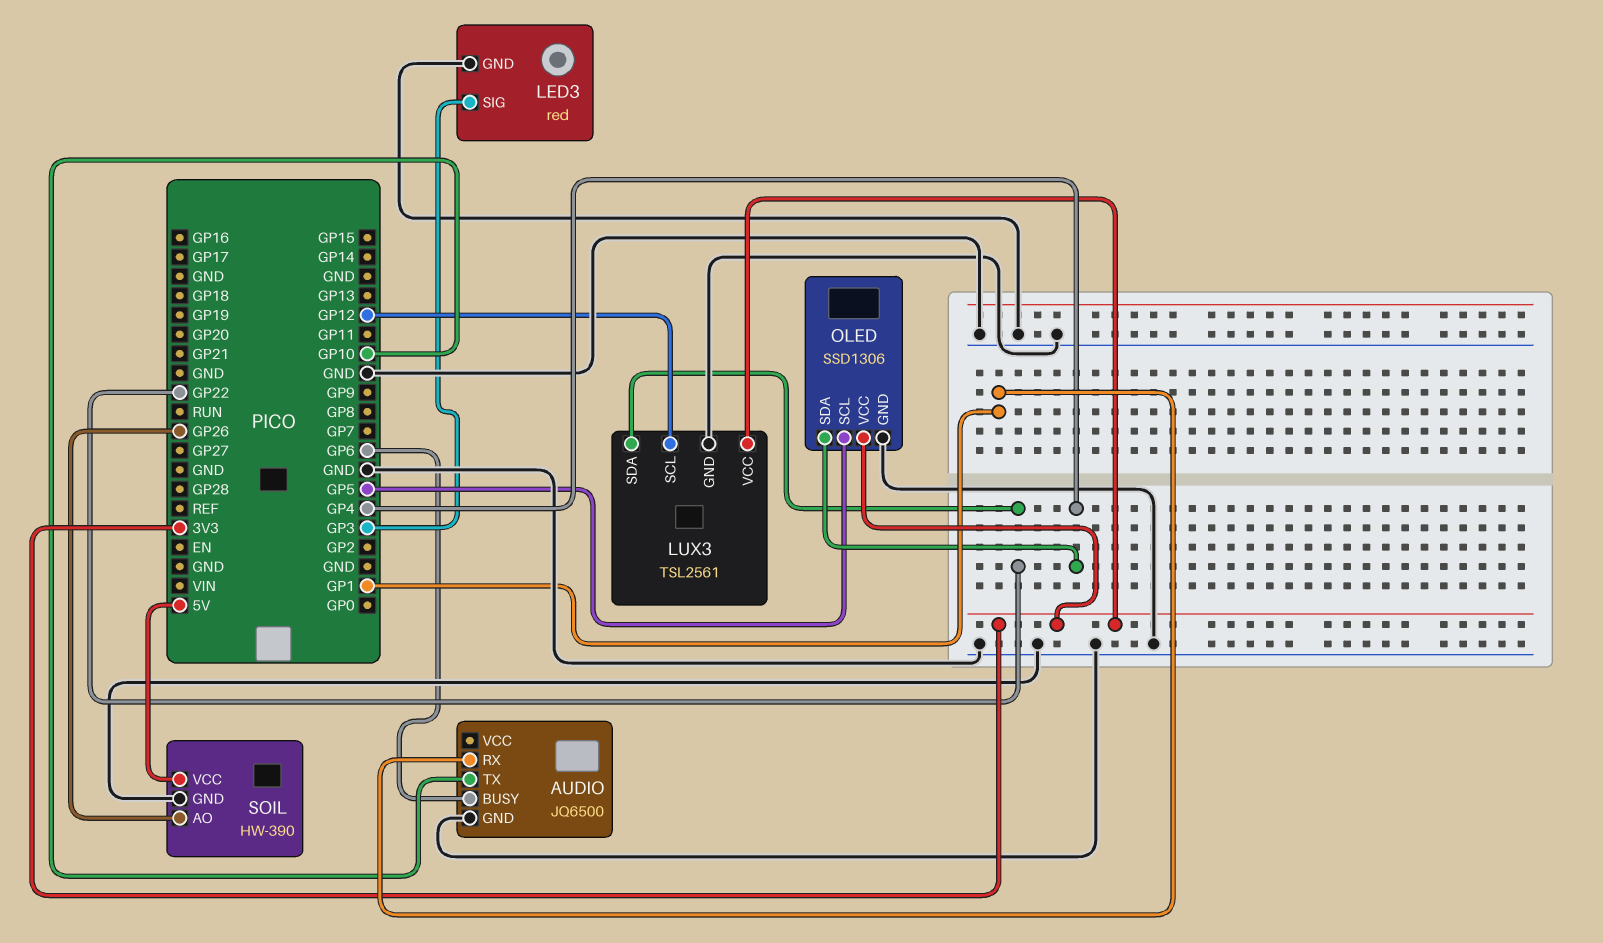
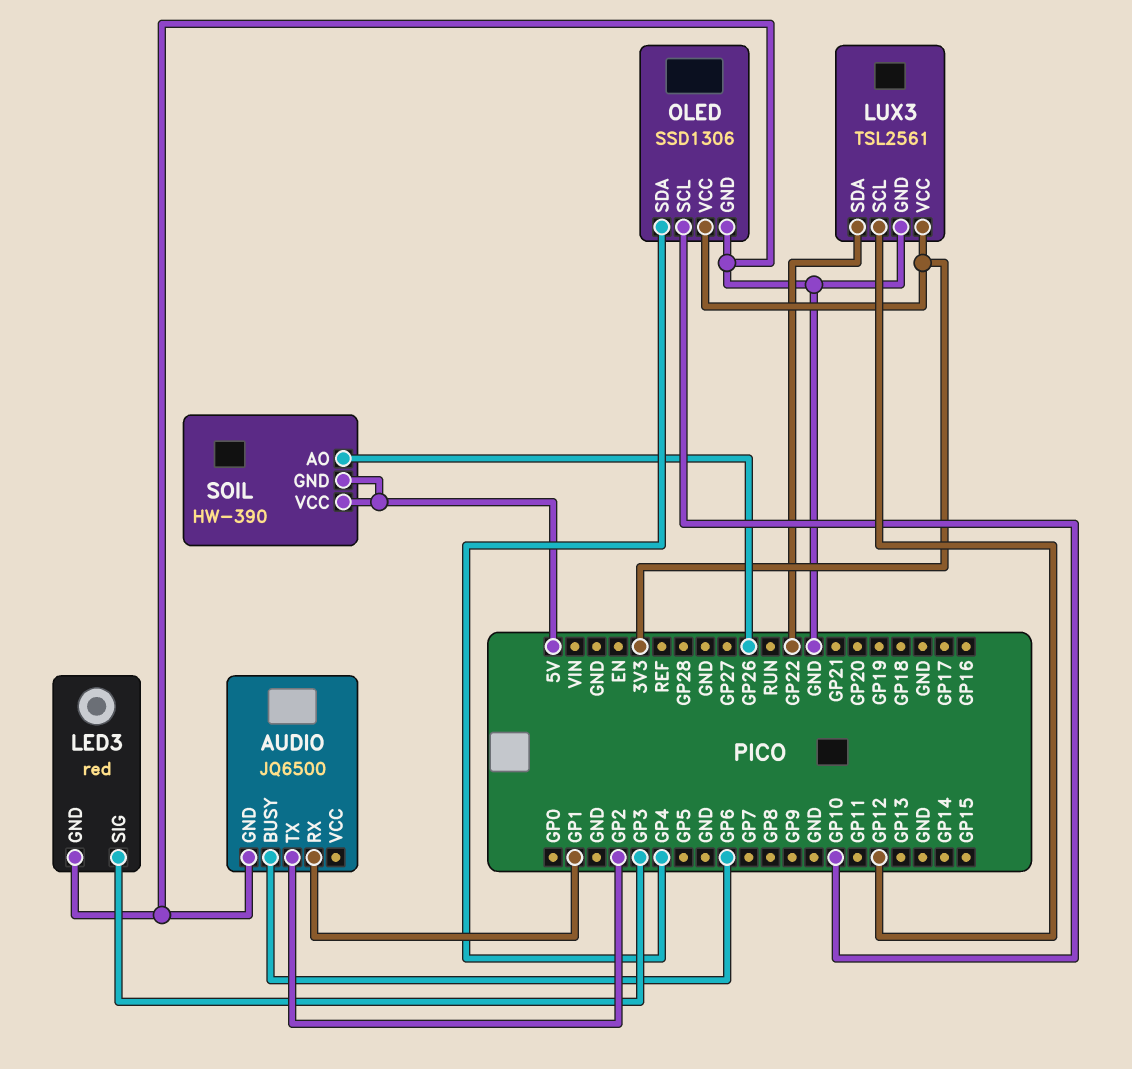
AUDIO pin TX: GP10 -> GP2
OLED pin SCL: GP5 -> GP10
SOIL pin GND: GND -> 5V

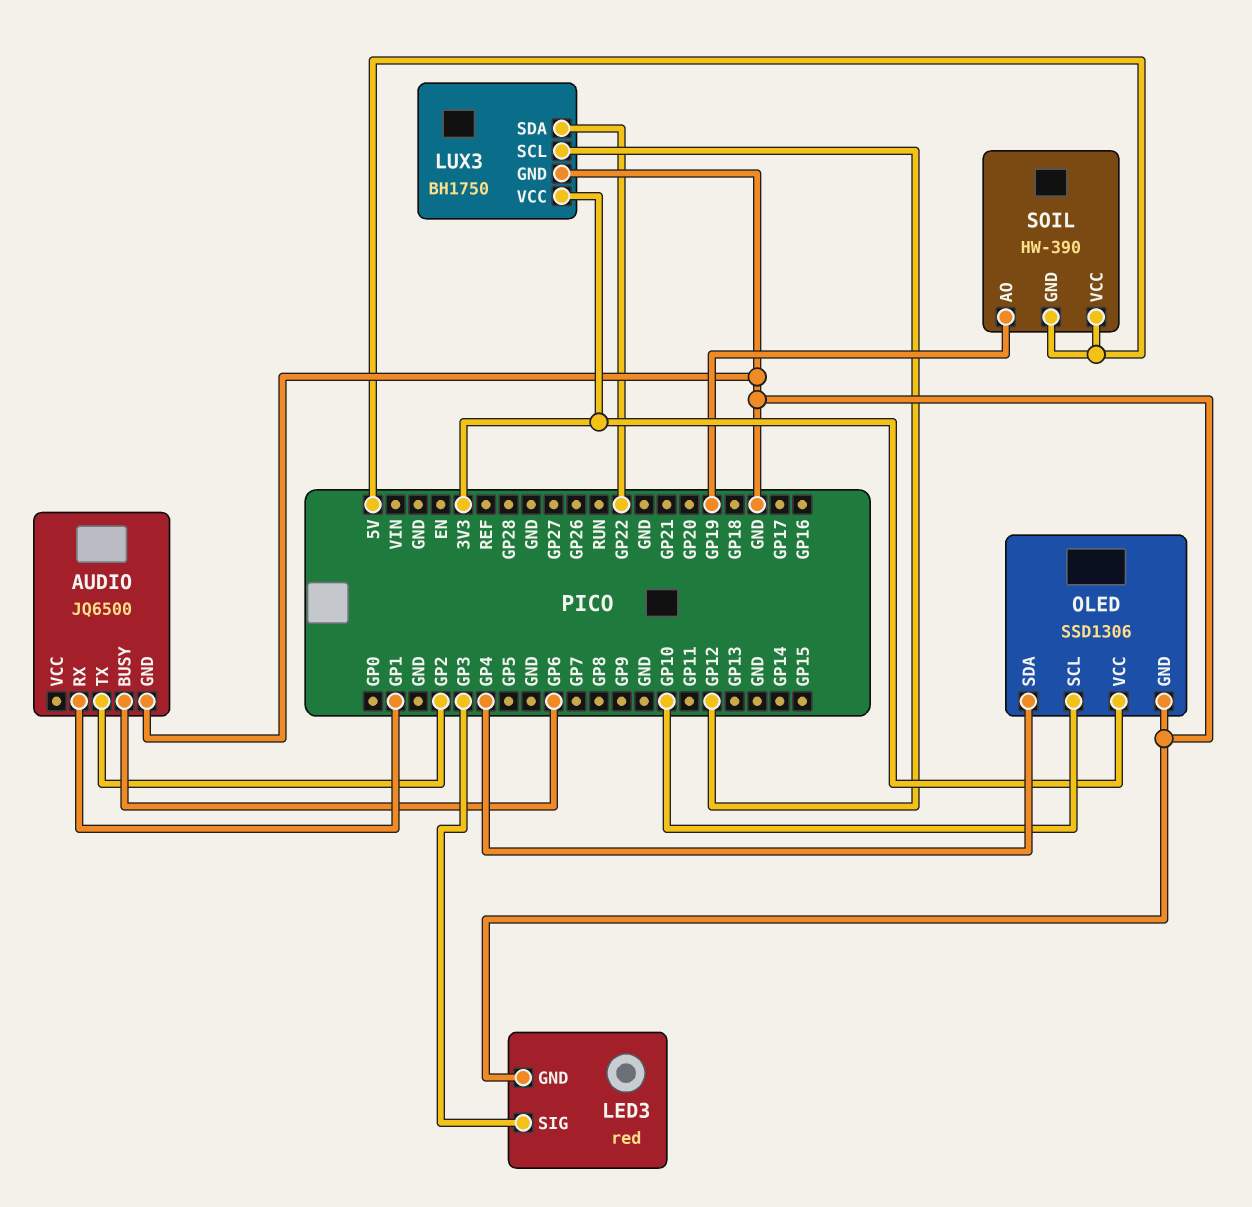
LUX3: TSL2561 -> BH1750
SOIL pin AO: GP26 -> GP19

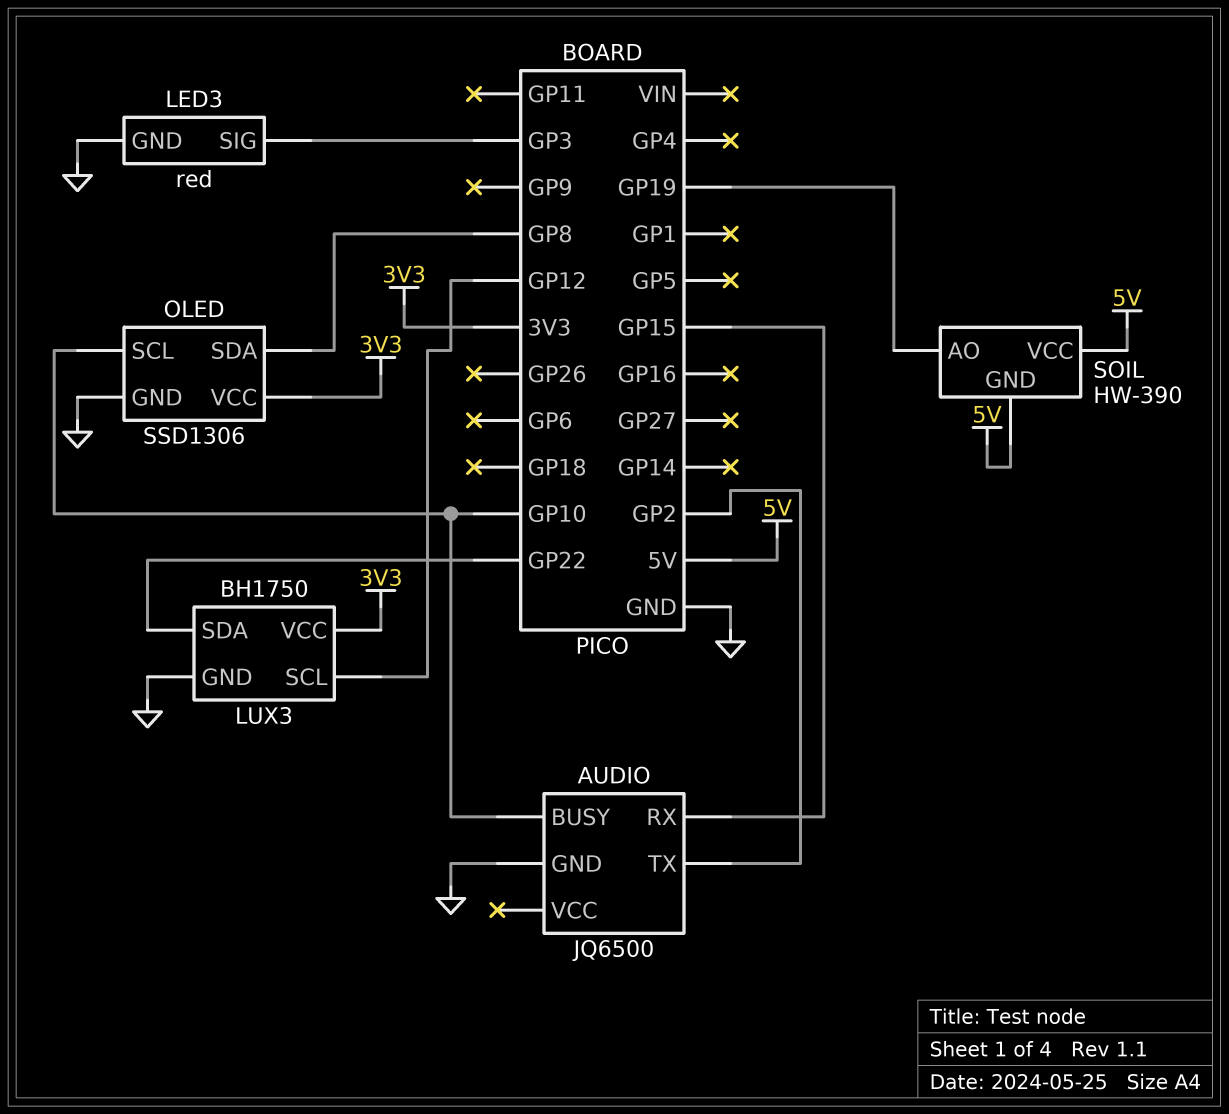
AUDIO pin BUSY: GP6 -> GP10
AUDIO pin RX: GP1 -> GP15
OLED pin SDA: GP4 -> GP8

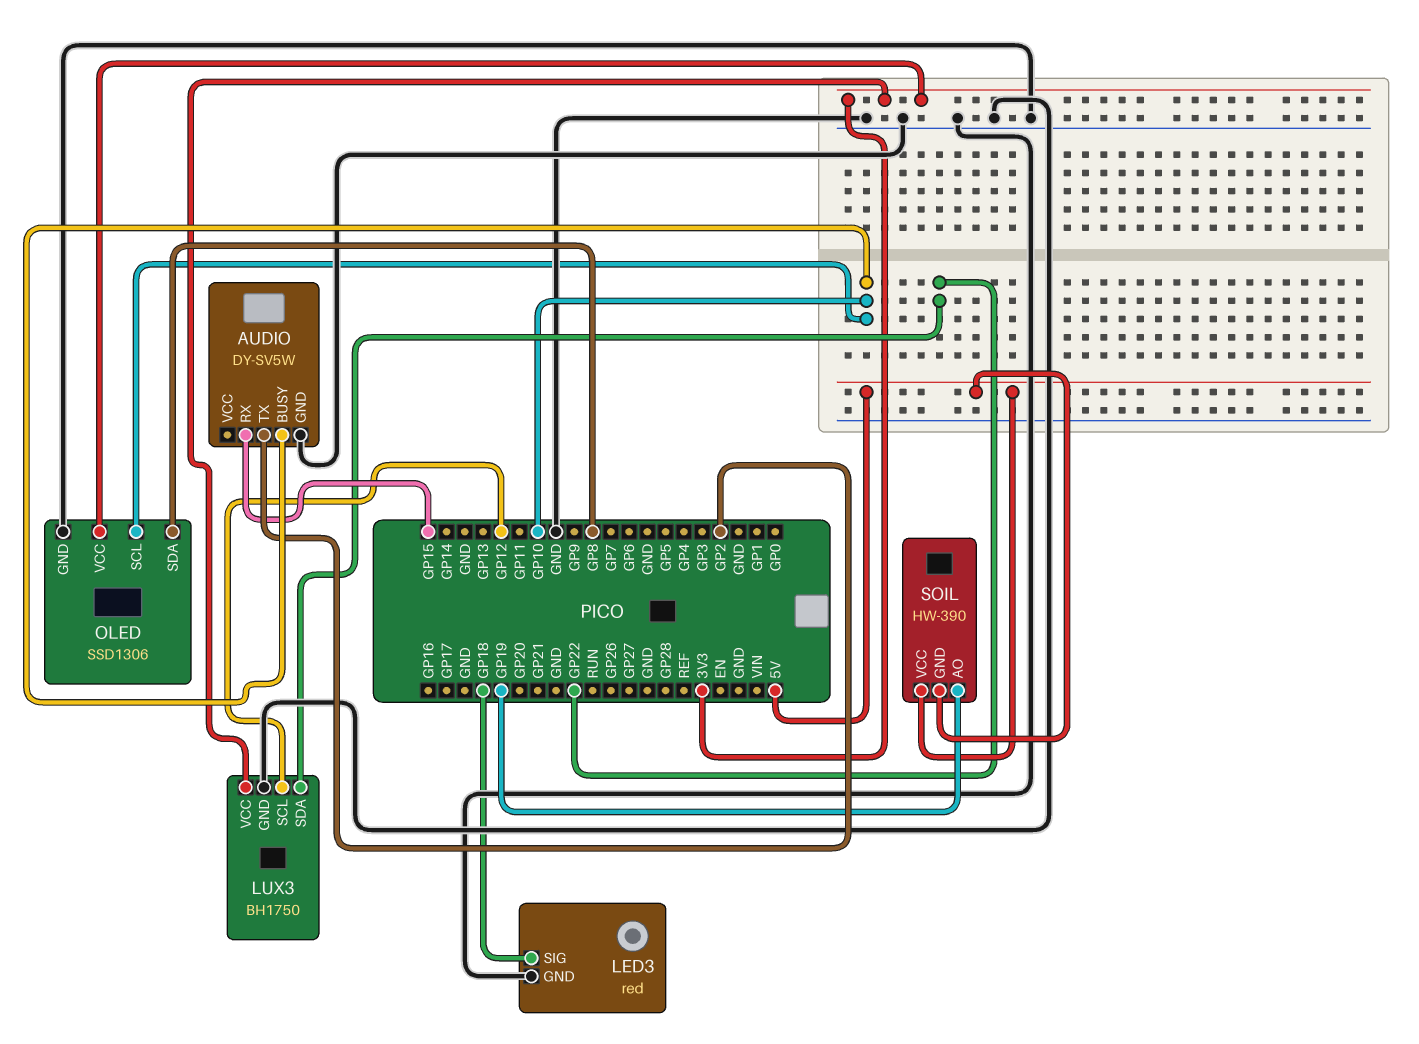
AUDIO: JQ6500 -> DY-SV5W
LED3 pin SIG: GP3 -> GP18

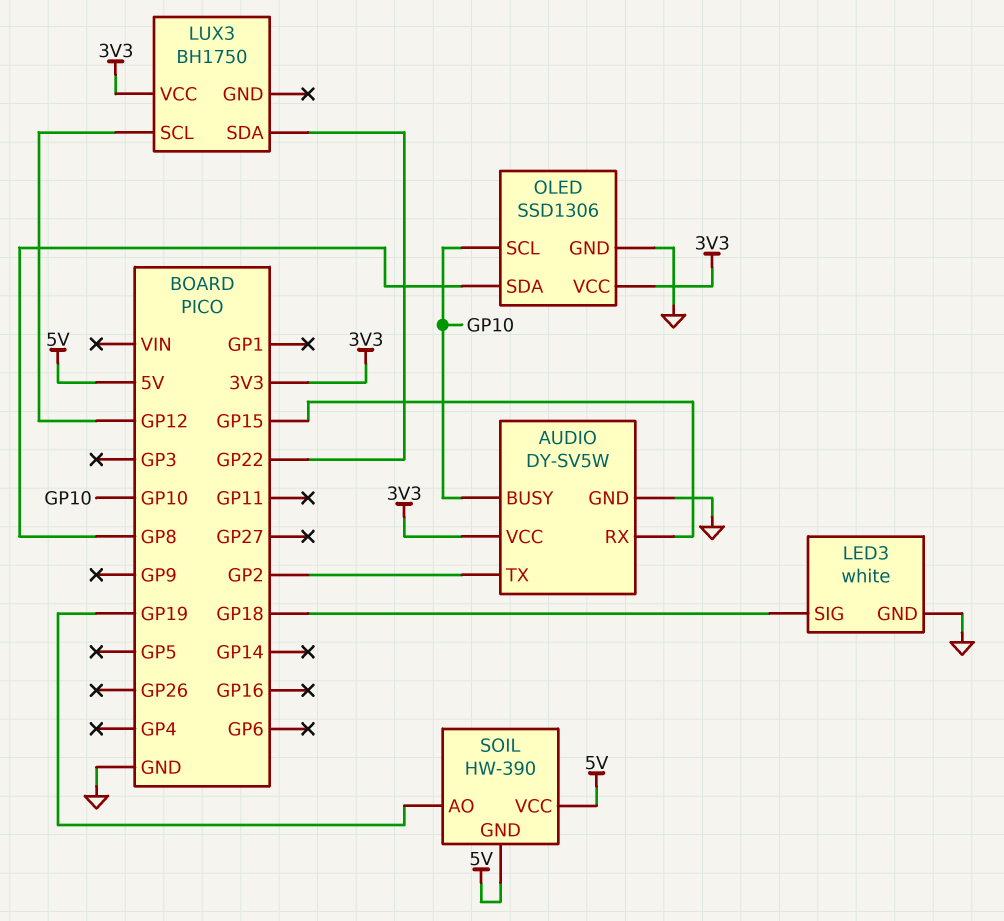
AUDIO pin VCC: none -> 3V3
LED3: red -> white
LUX3 pin GND: GND -> none

